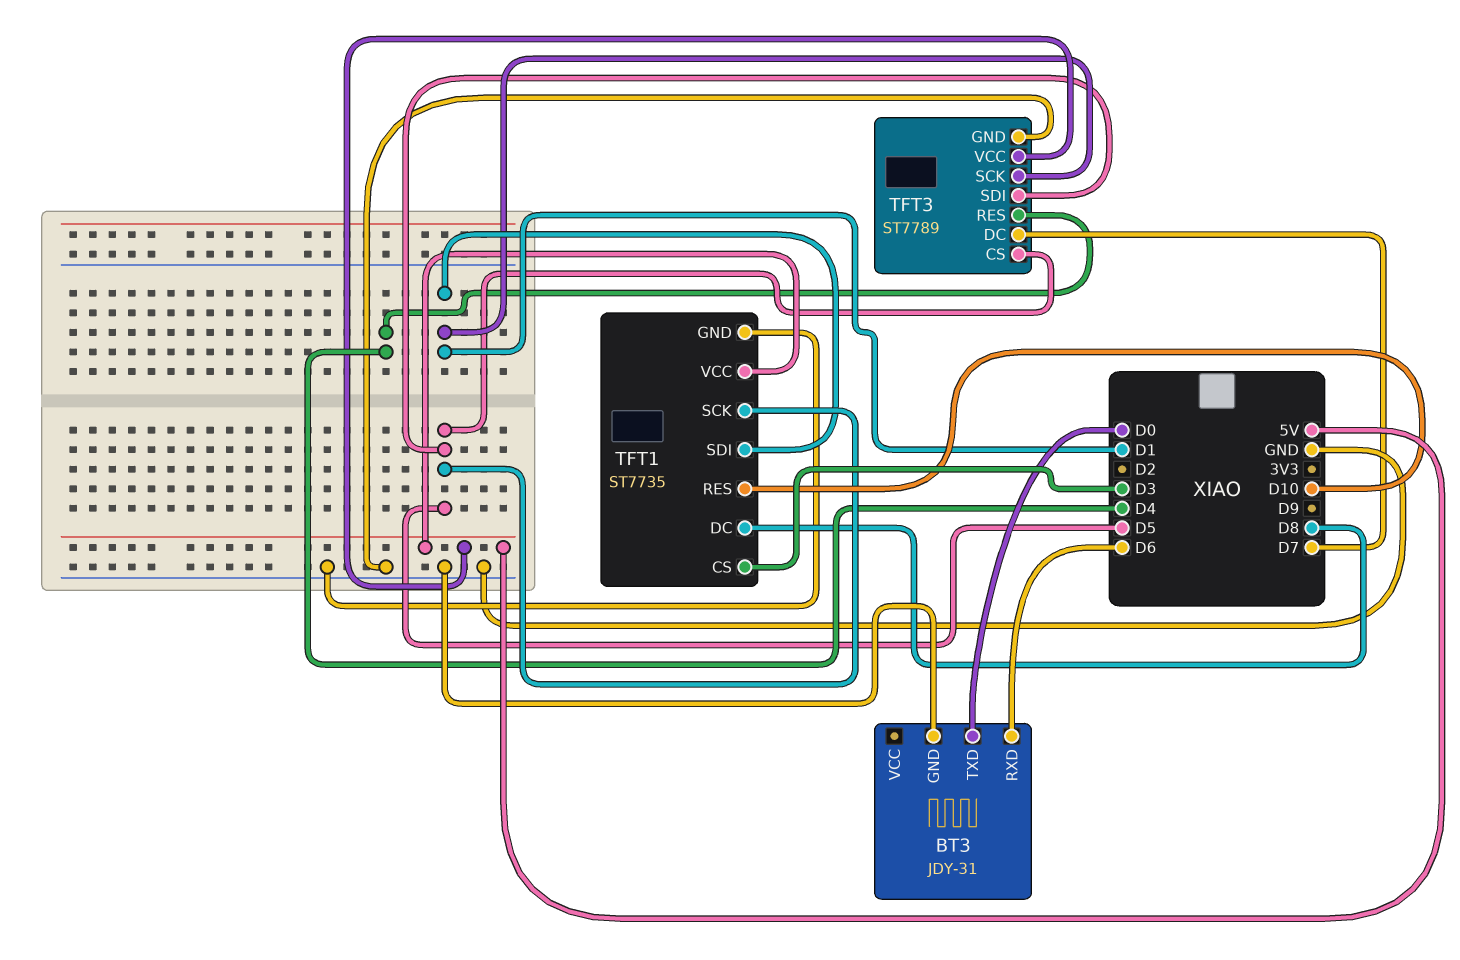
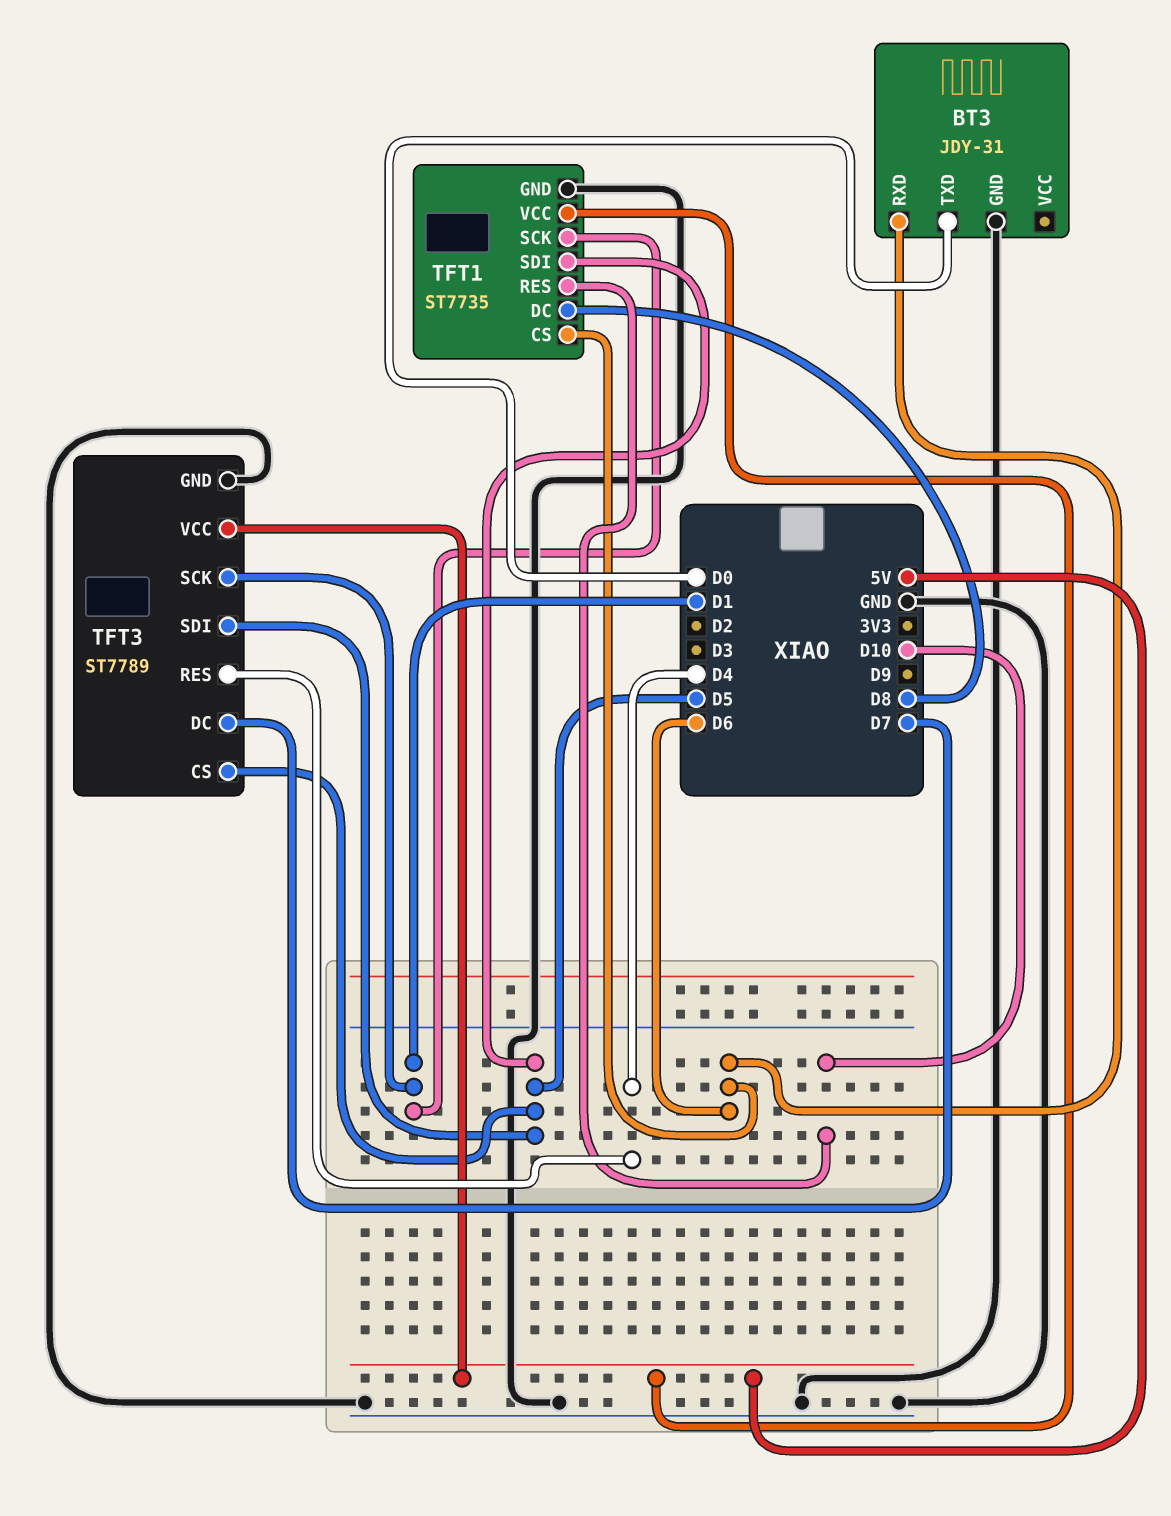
TFT1 pin CS: D3 -> D6
TFT1 pin SCK: D5 -> D1
TFT1 pin SDI: D1 -> D5

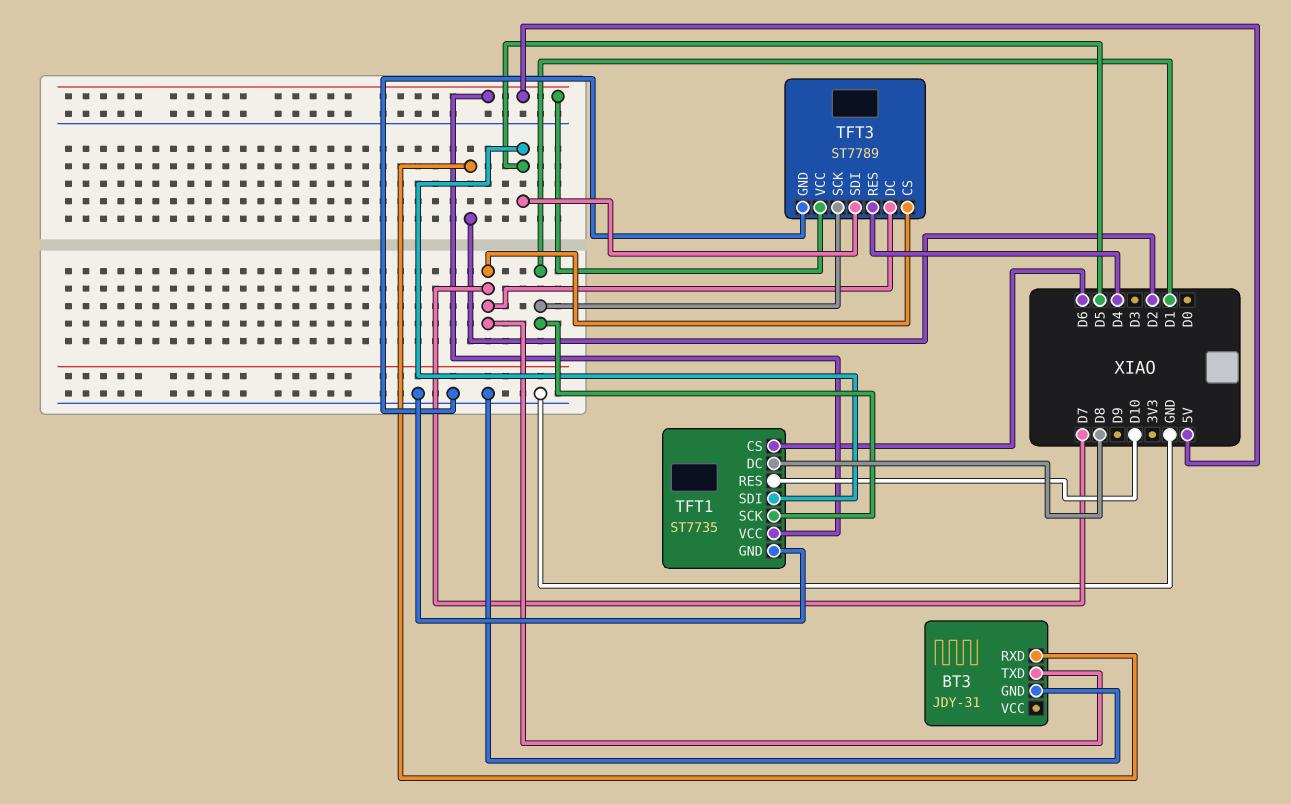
BT3 pin RXD: D6 -> D2
BT3 pin TXD: D0 -> D7
TFT3 pin CS: D5 -> D7

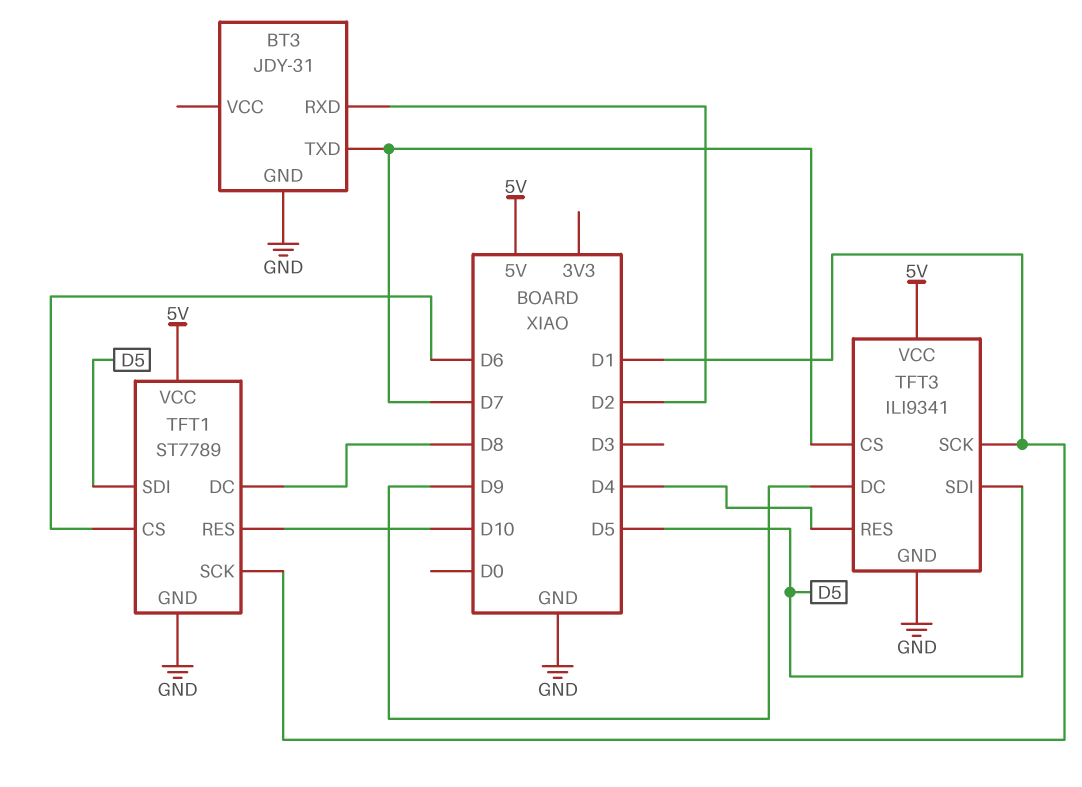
TFT1: ST7735 -> ST7789
TFT3: ST7789 -> ILI9341
TFT3 pin DC: D7 -> D9

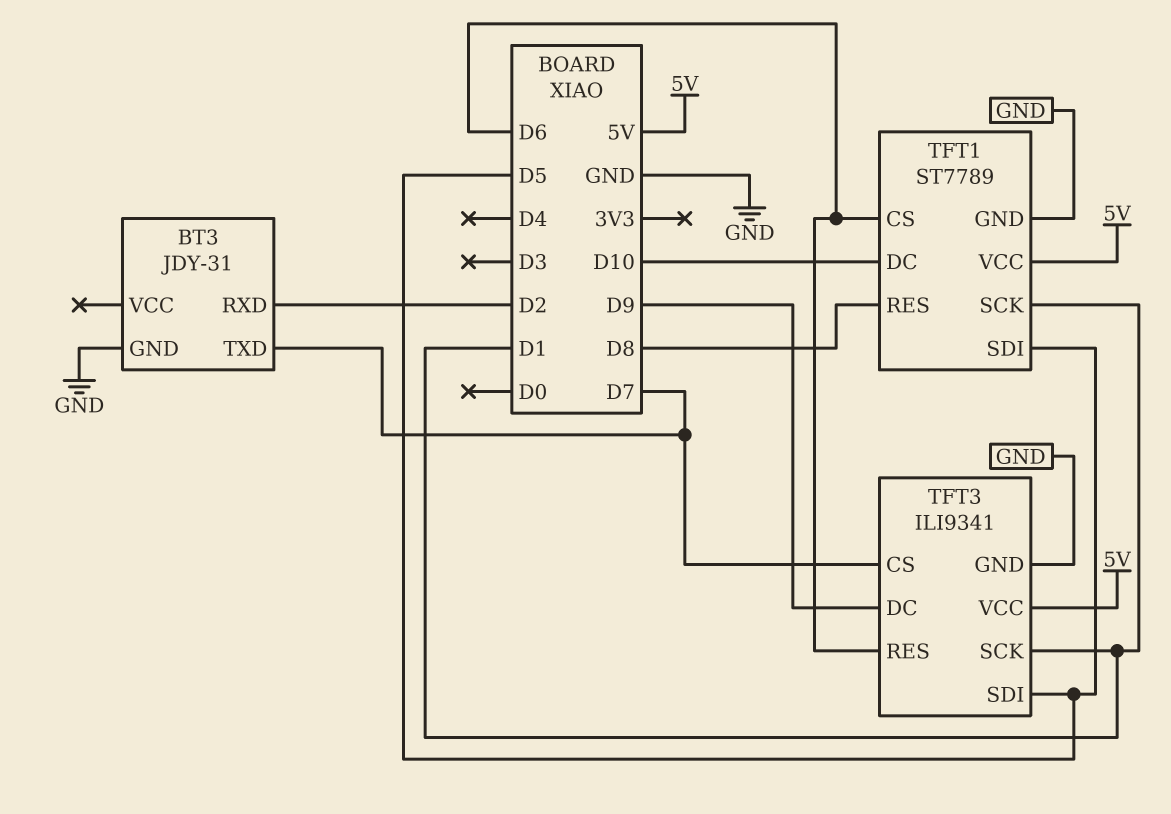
TFT1 pin DC: D8 -> D10
TFT1 pin RES: D10 -> D8
TFT3 pin RES: D4 -> D6

